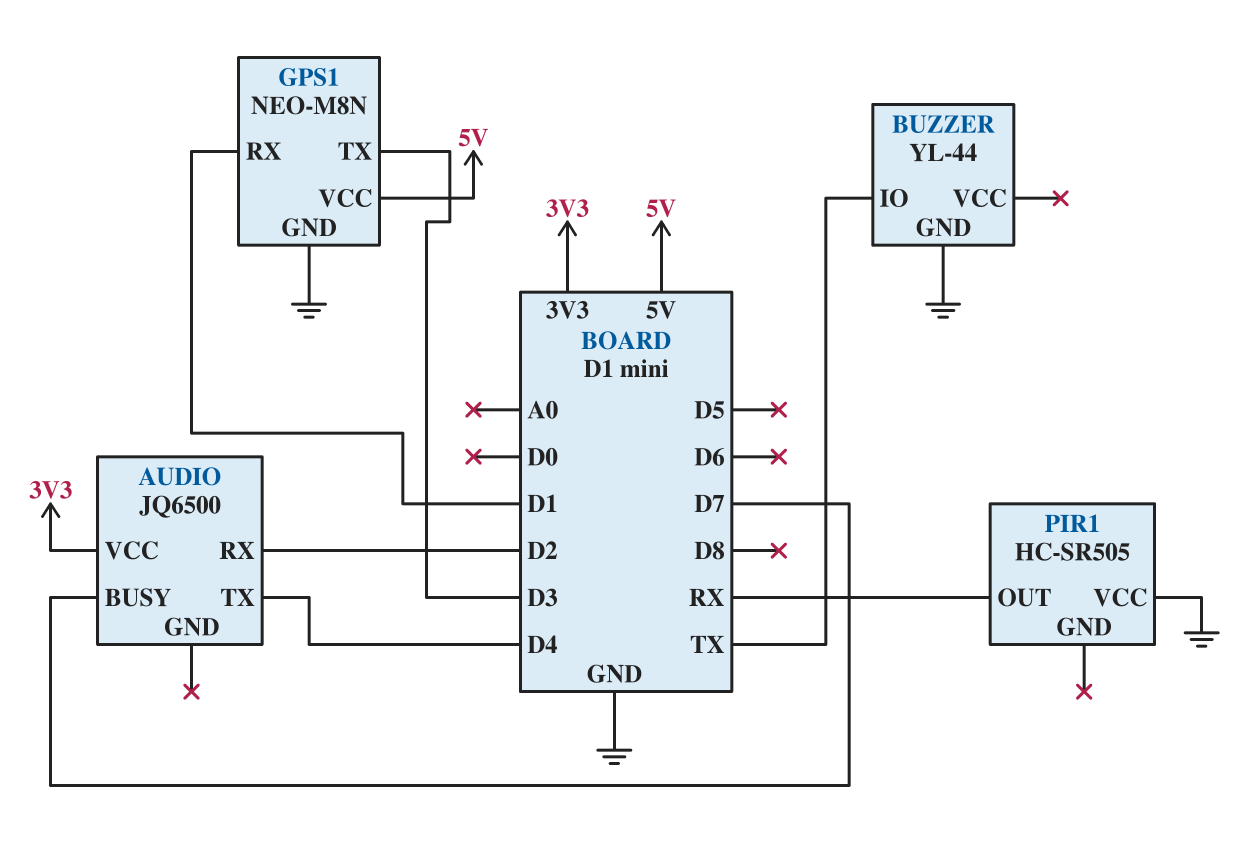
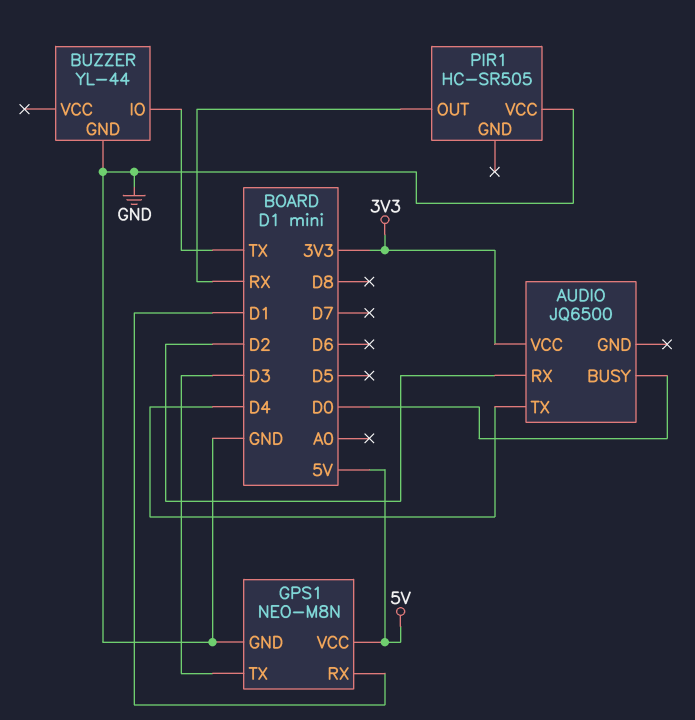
AUDIO pin BUSY: D7 -> D0

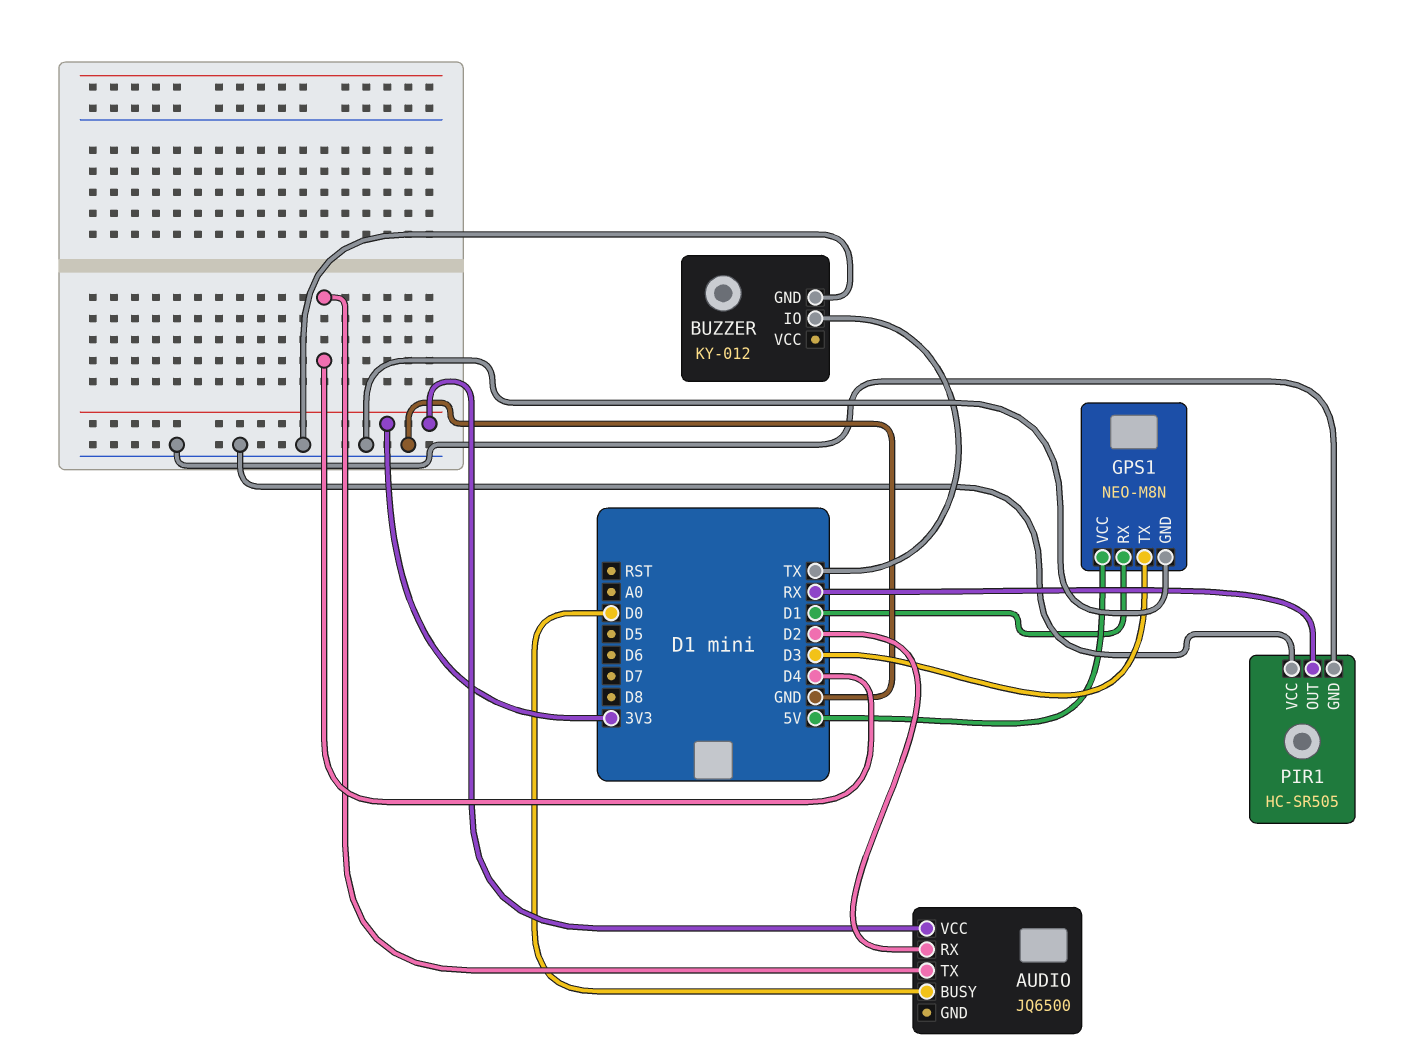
BUZZER: YL-44 -> KY-012
PIR1 pin GND: none -> GND

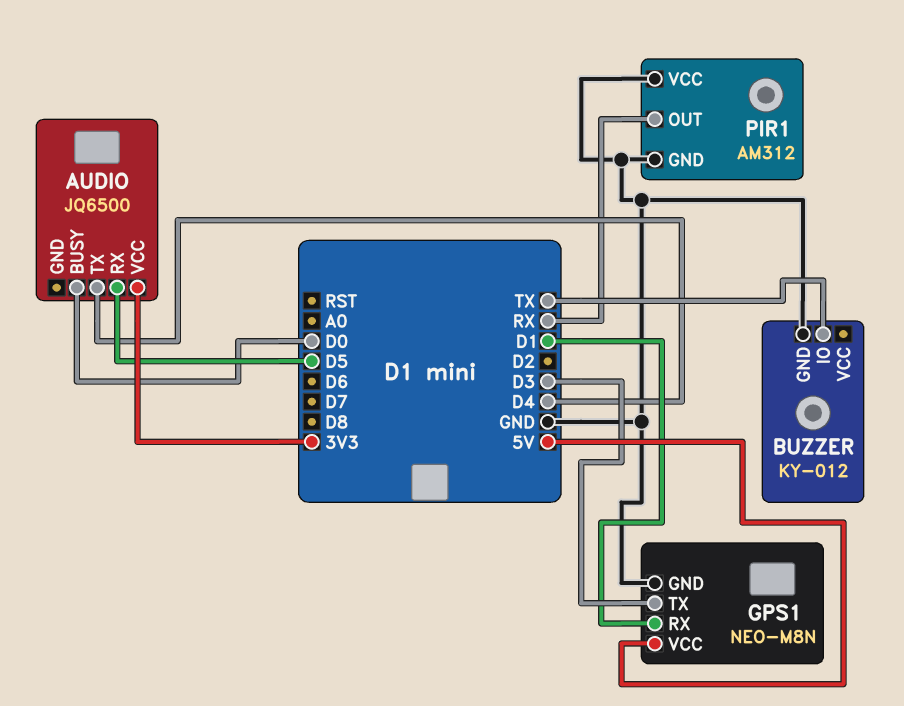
AUDIO pin RX: D2 -> D5
PIR1: HC-SR505 -> AM312

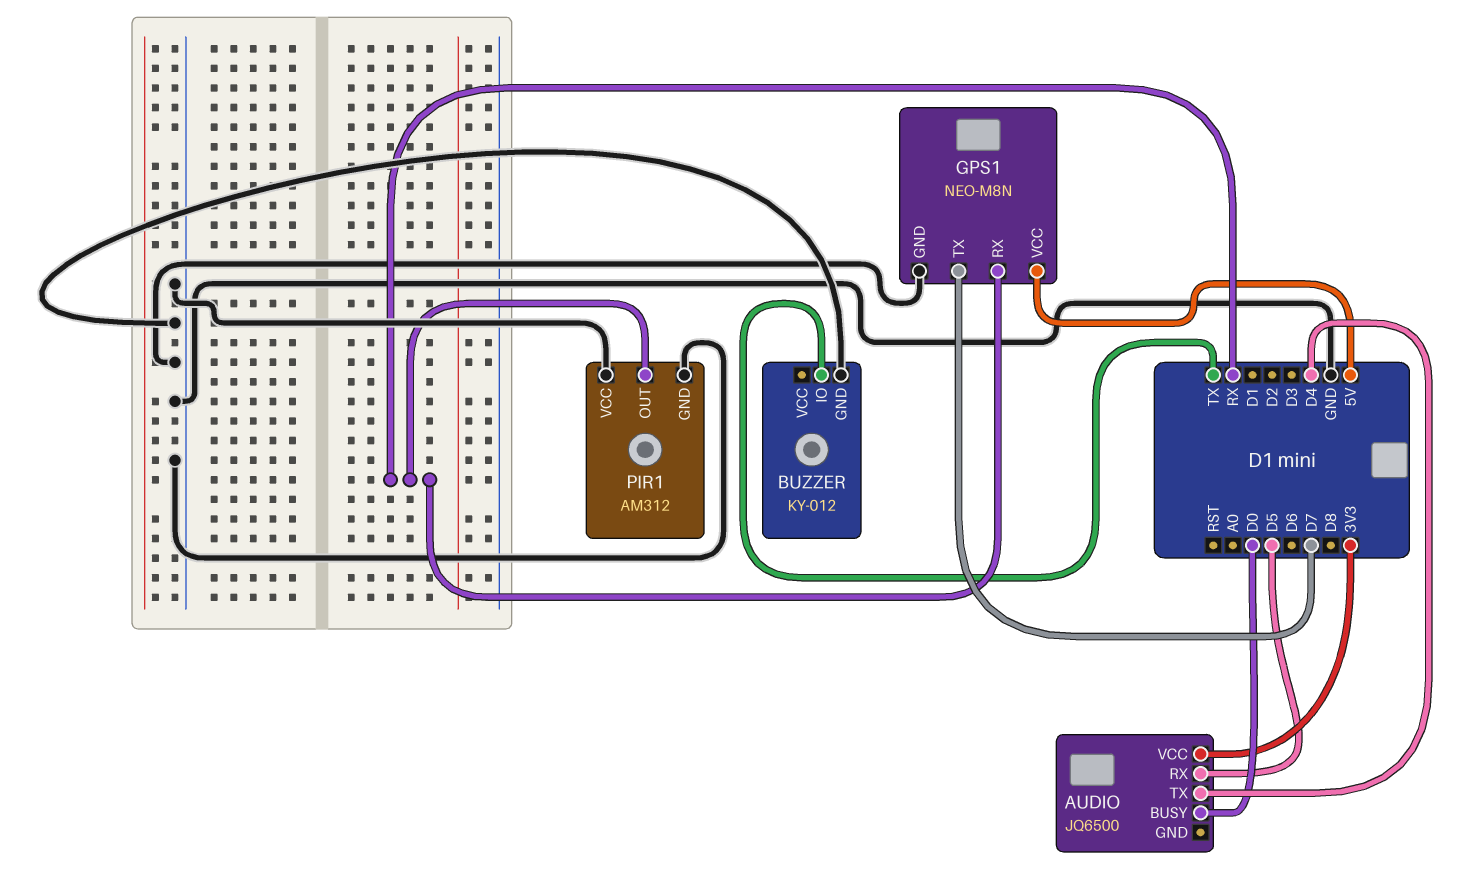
GPS1 pin RX: D1 -> RX
GPS1 pin TX: D3 -> D7

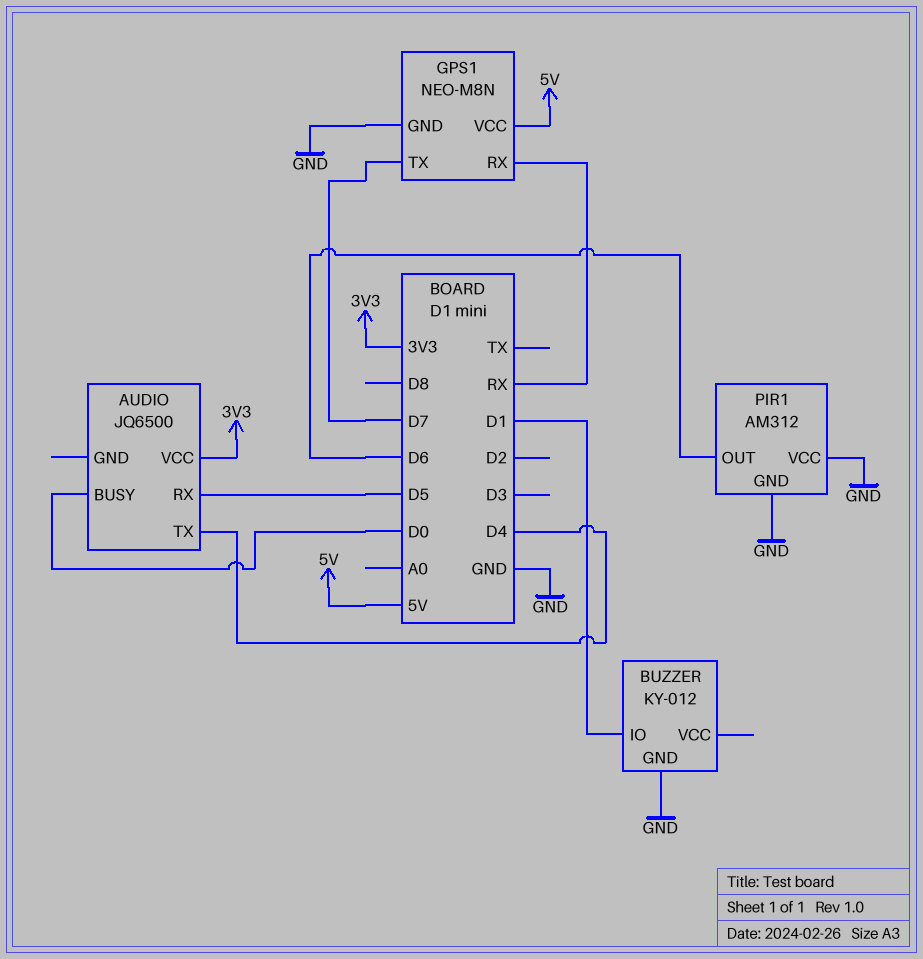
BUZZER pin IO: TX -> D1
PIR1 pin OUT: RX -> D6

